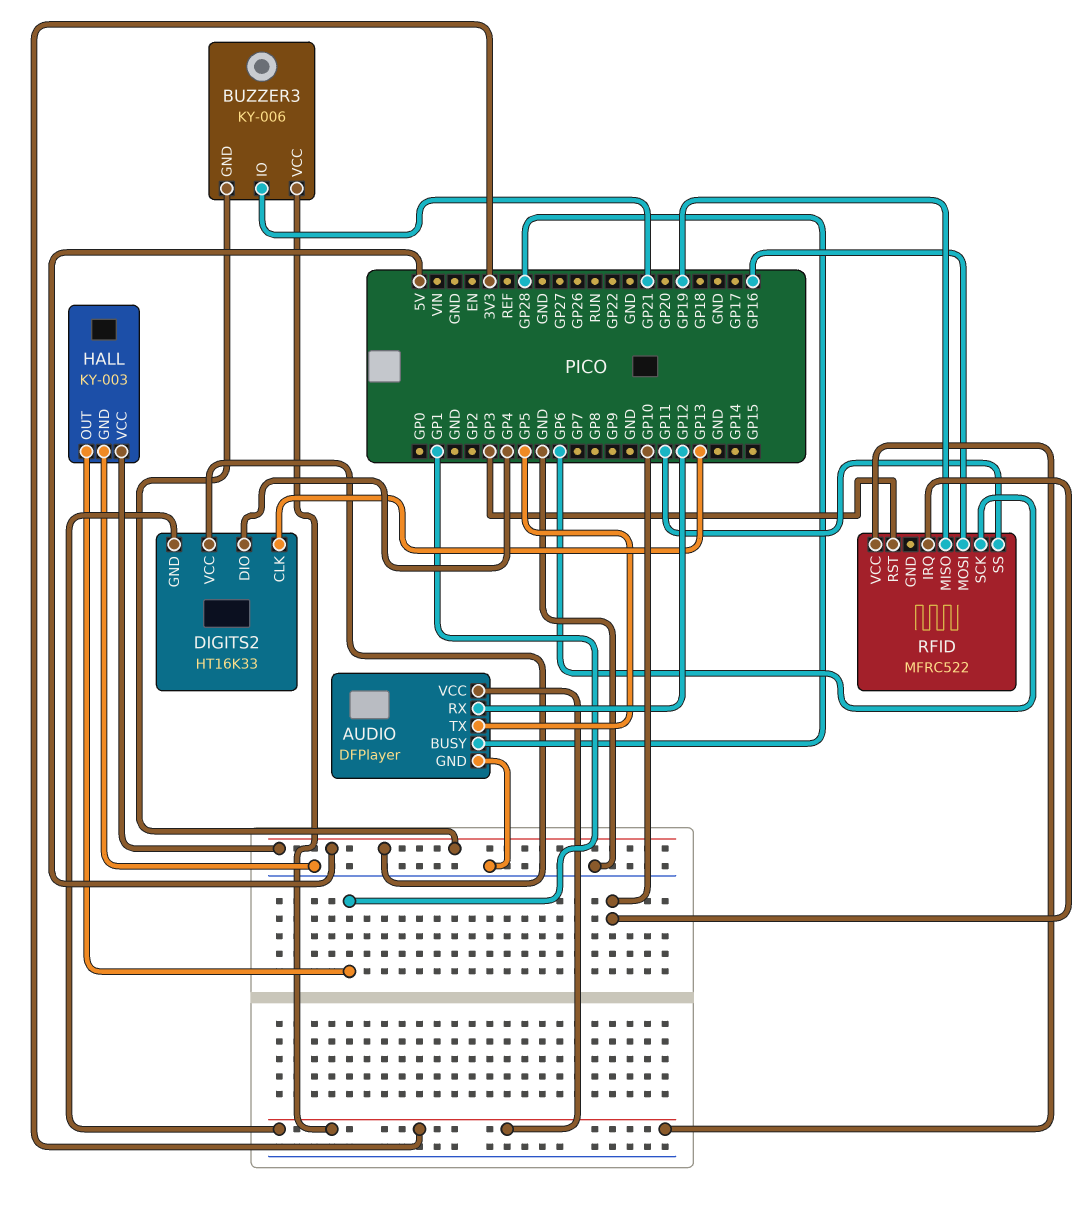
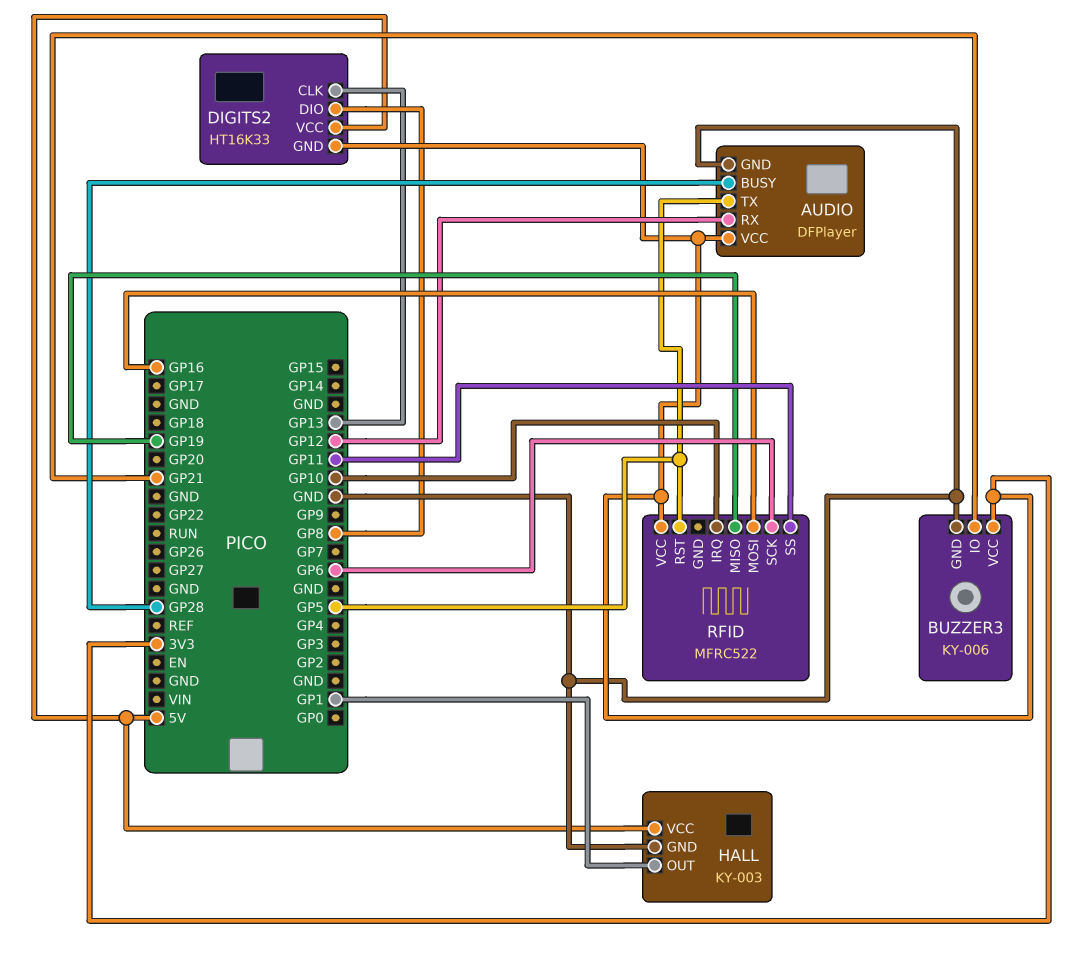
BUZZER3 pin GND: 5V -> GND
DIGITS2 pin DIO: GP4 -> GP8
RFID pin RST: GP3 -> GP5

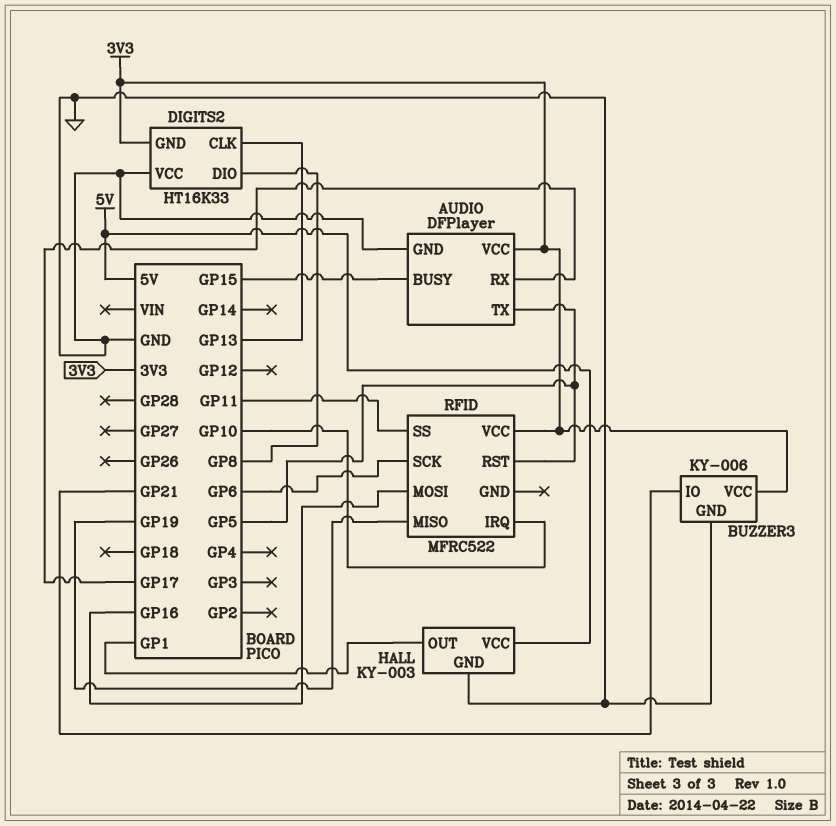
AUDIO pin BUSY: GP28 -> GP15
AUDIO pin RX: GP12 -> GP17
DIGITS2 pin VCC: 5V -> GND

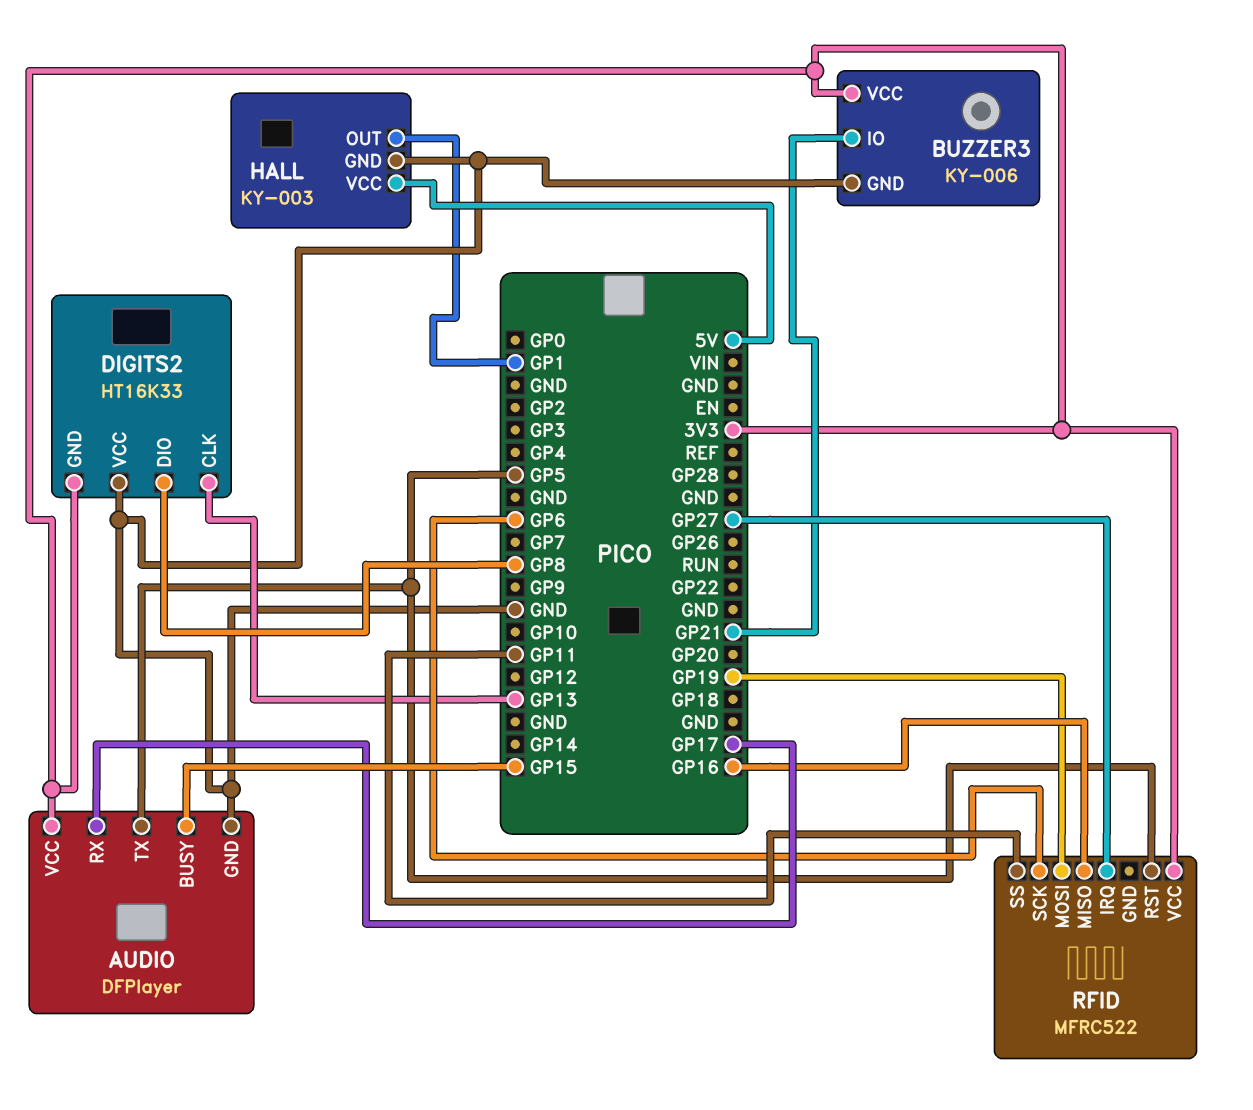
RFID pin IRQ: GP10 -> GP27
RFID pin MISO: GP19 -> GP16
RFID pin MOSI: GP16 -> GP19

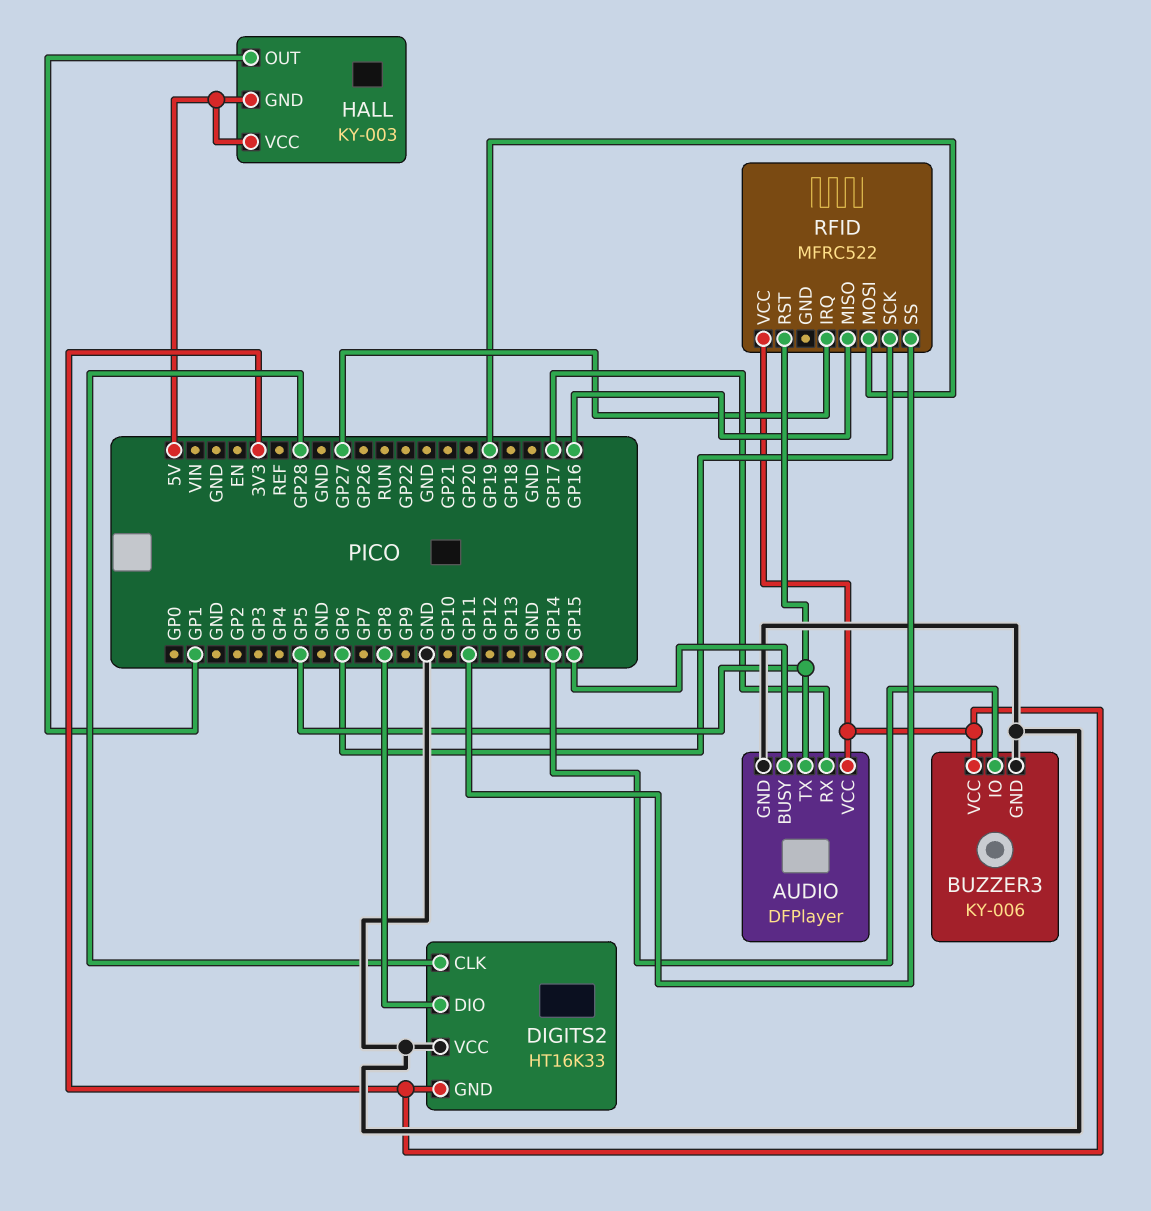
BUZZER3 pin IO: GP21 -> GP14
DIGITS2 pin CLK: GP13 -> GP28
HALL pin GND: GND -> 5V

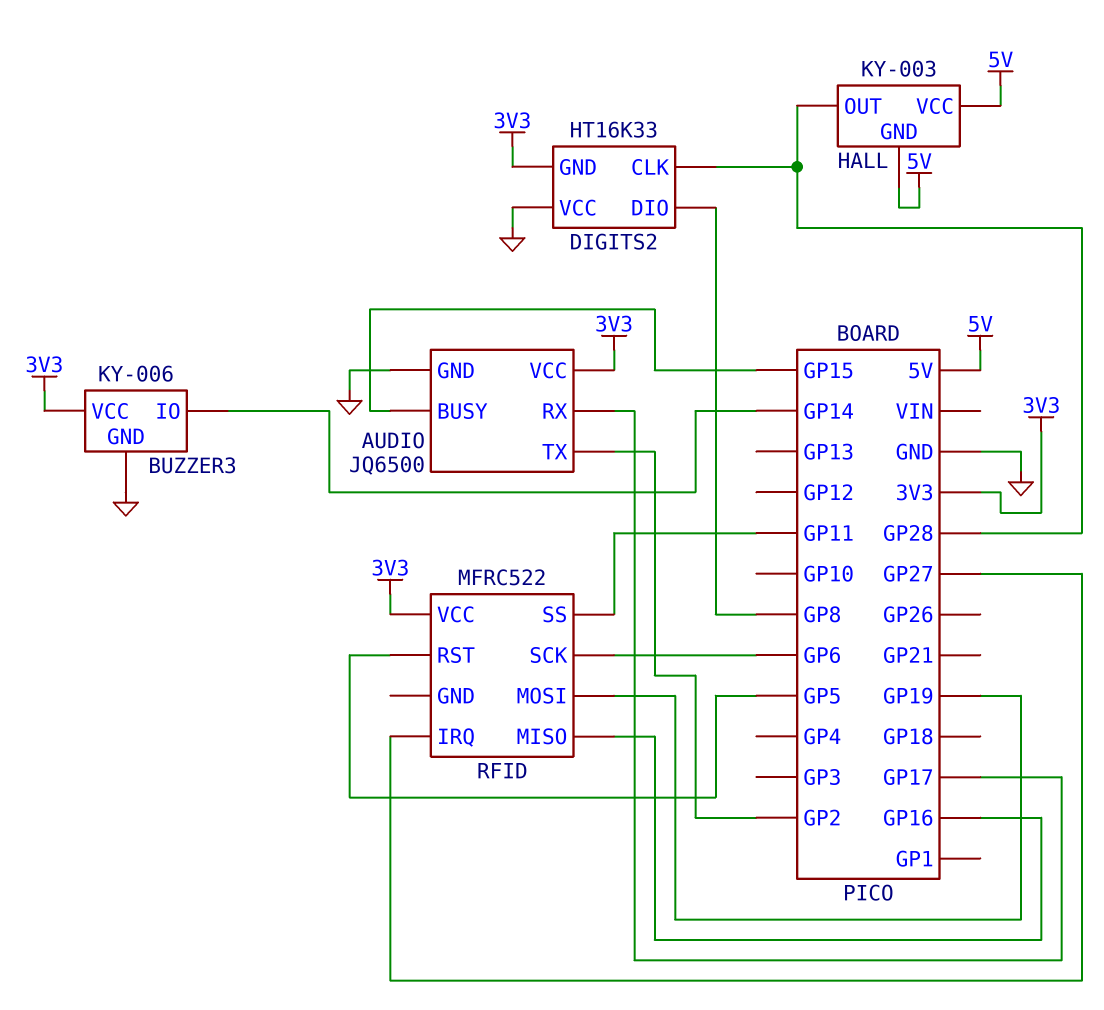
AUDIO: DFPlayer -> JQ6500
AUDIO pin TX: GP5 -> GP2
HALL pin OUT: GP1 -> GP28

